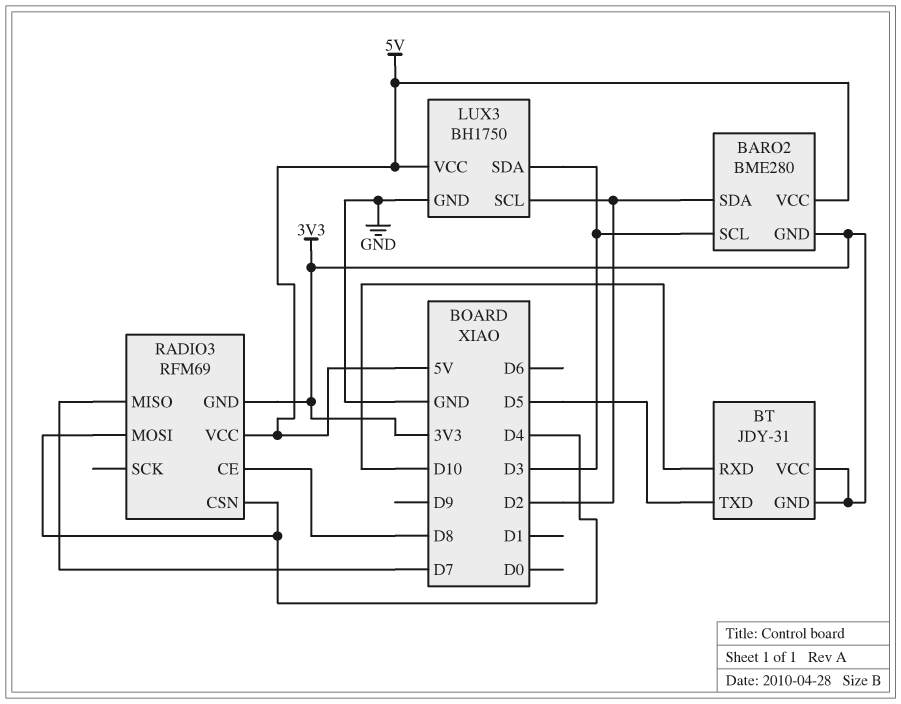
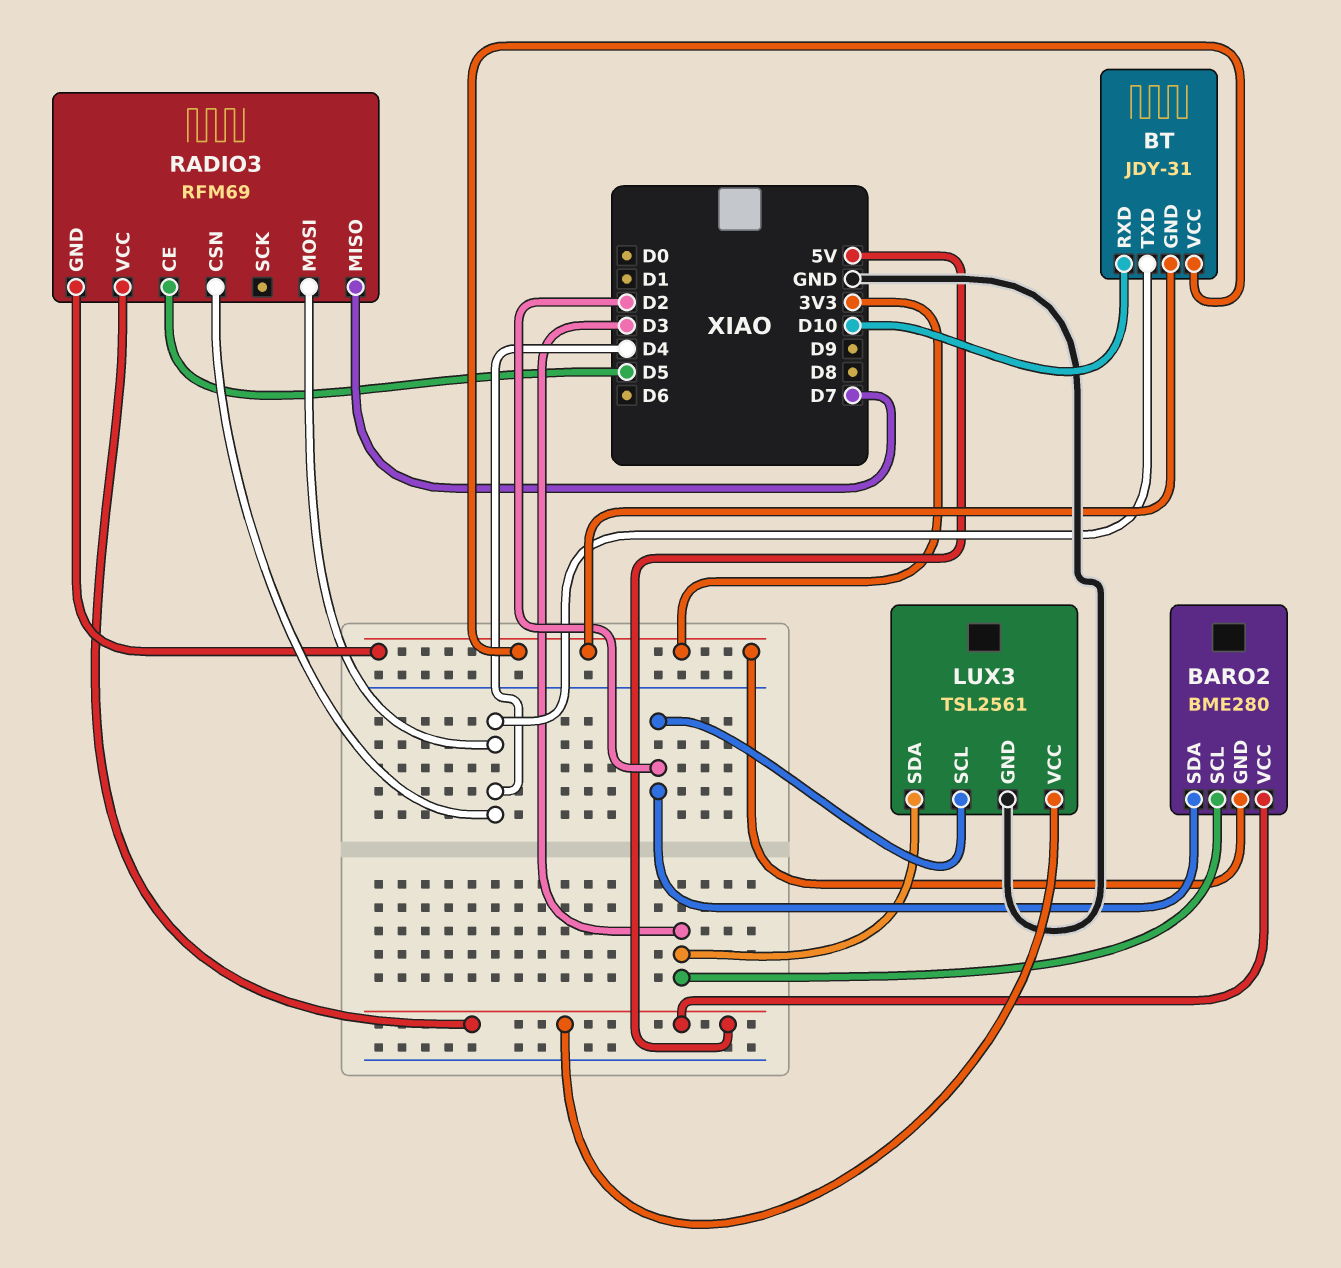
BT pin TXD: D5 -> D4
LUX3: BH1750 -> TSL2561
RADIO3 pin CE: D8 -> D5

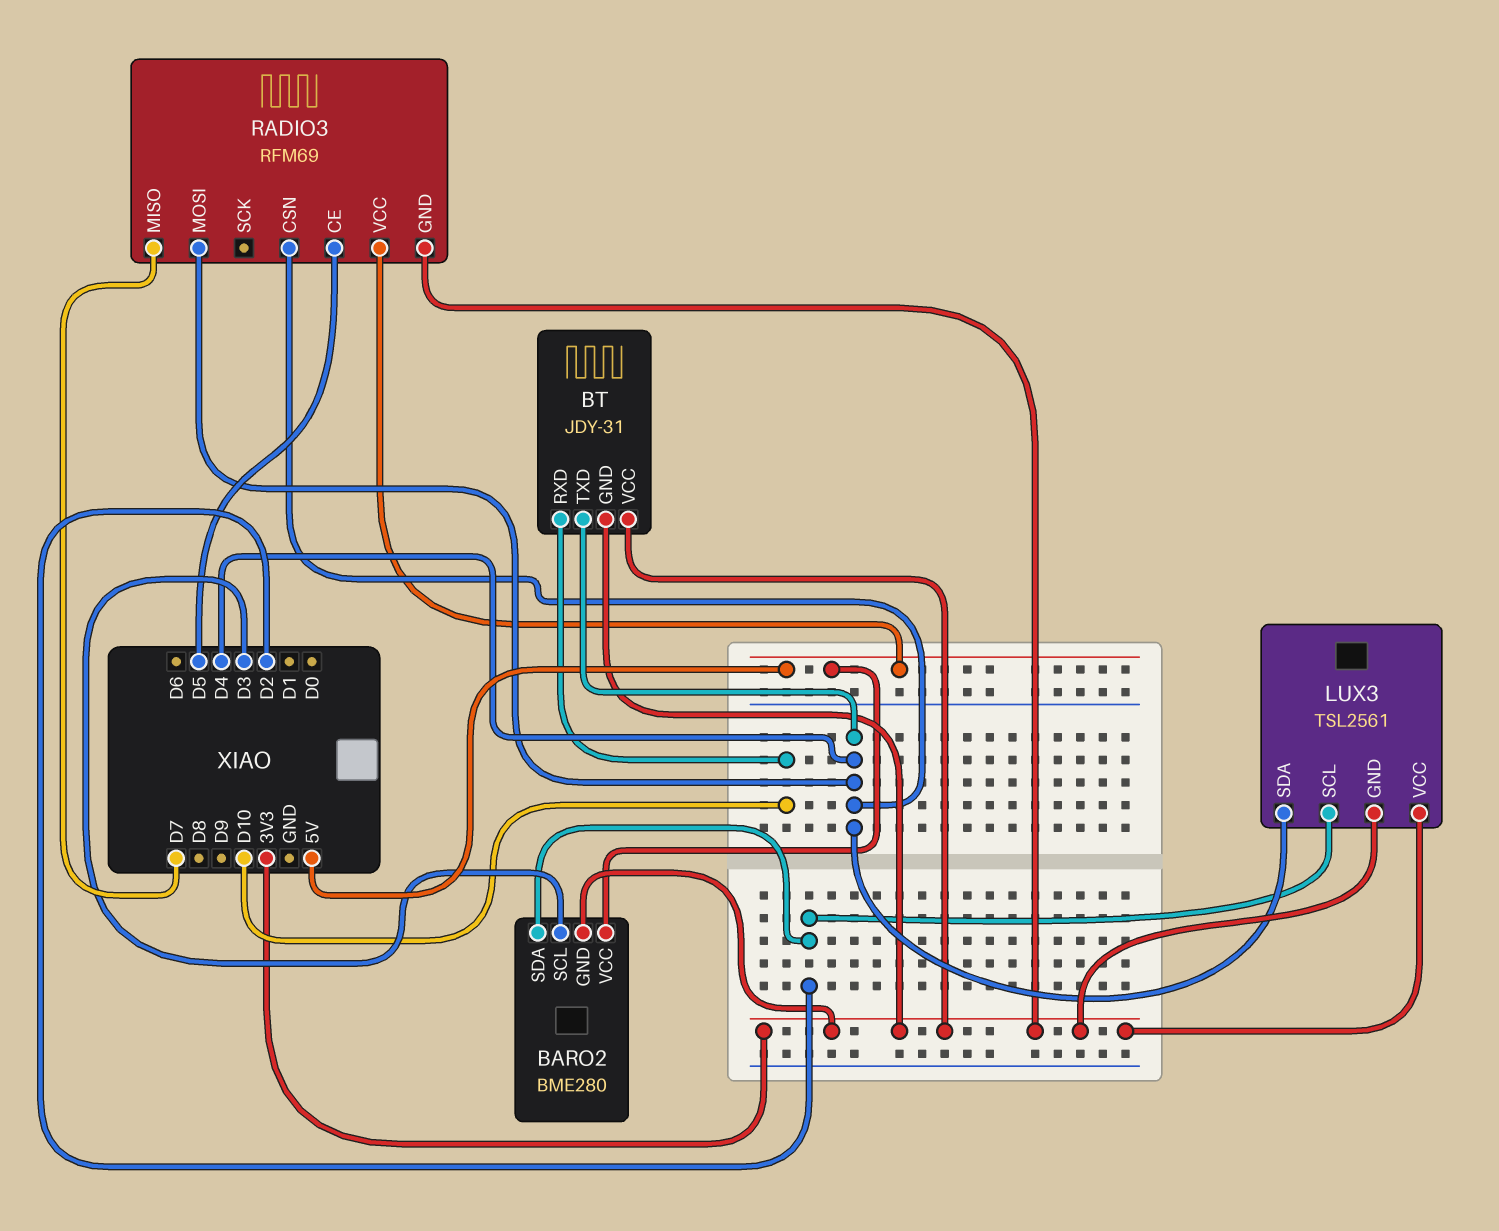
LUX3 pin GND: GND -> 3V3
LUX3 pin SDA: D3 -> D4
LUX3 pin VCC: 5V -> 3V3

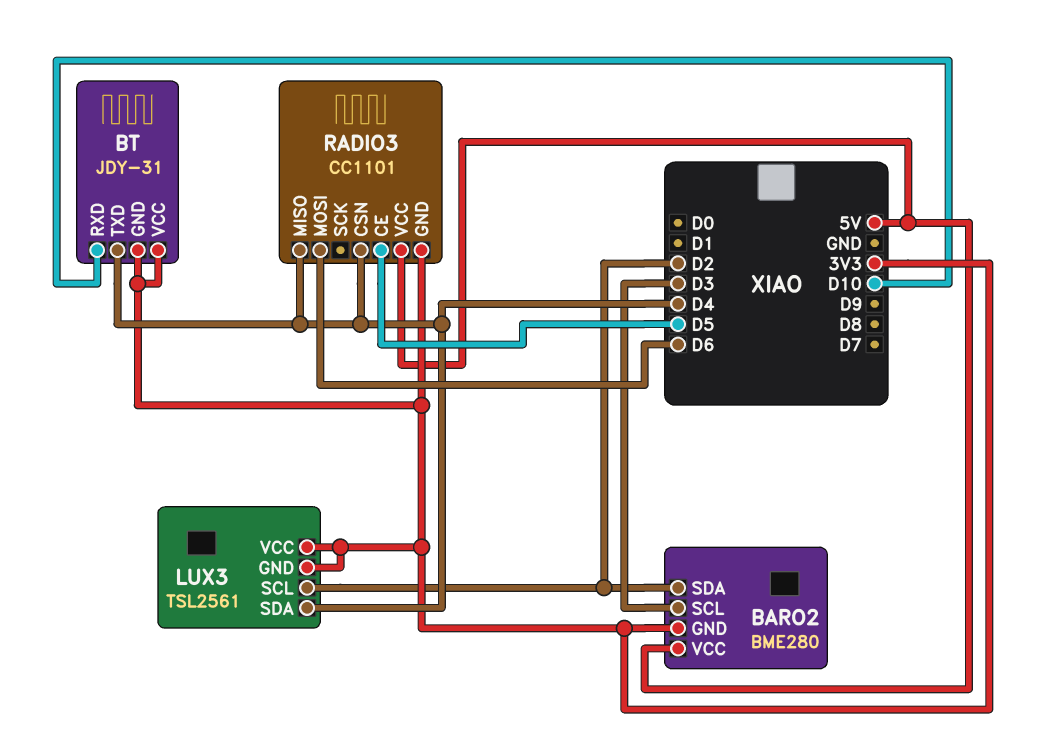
RADIO3: RFM69 -> CC1101
RADIO3 pin MISO: D7 -> D4
RADIO3 pin MOSI: D4 -> D6

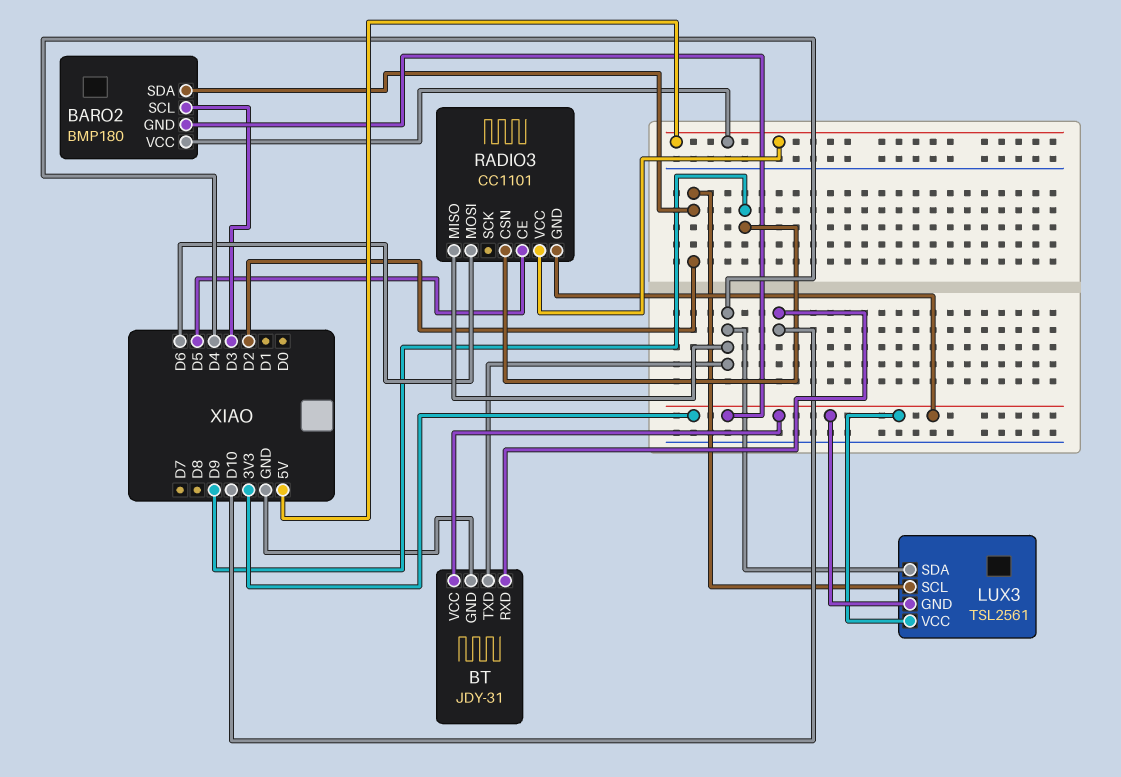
BARO2: BME280 -> BMP180
BT pin GND: 3V3 -> GND
RADIO3 pin CSN: D4 -> D9

